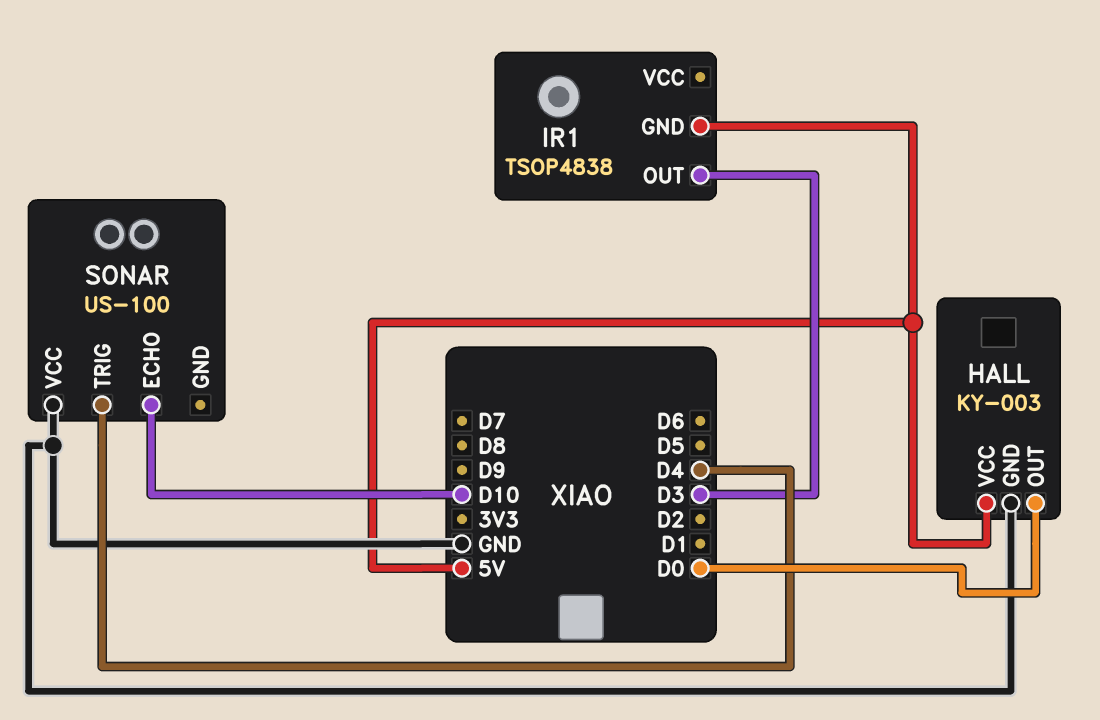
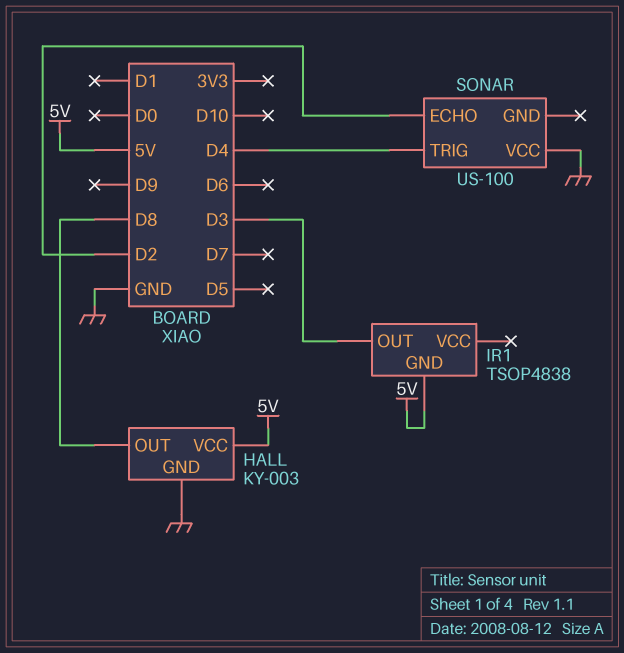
HALL pin OUT: D0 -> D8
SONAR pin ECHO: D10 -> D2

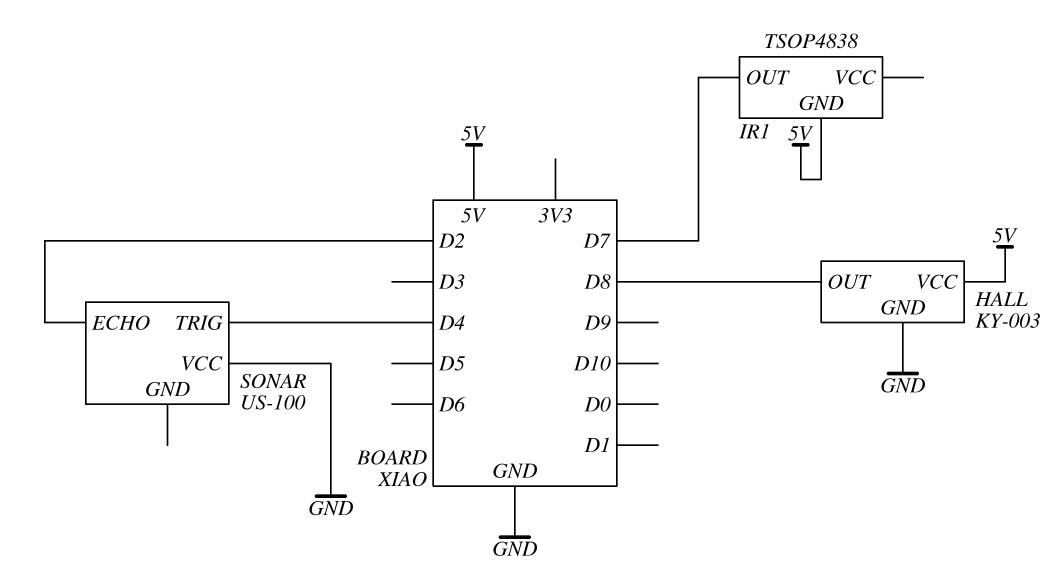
IR1 pin OUT: D3 -> D7

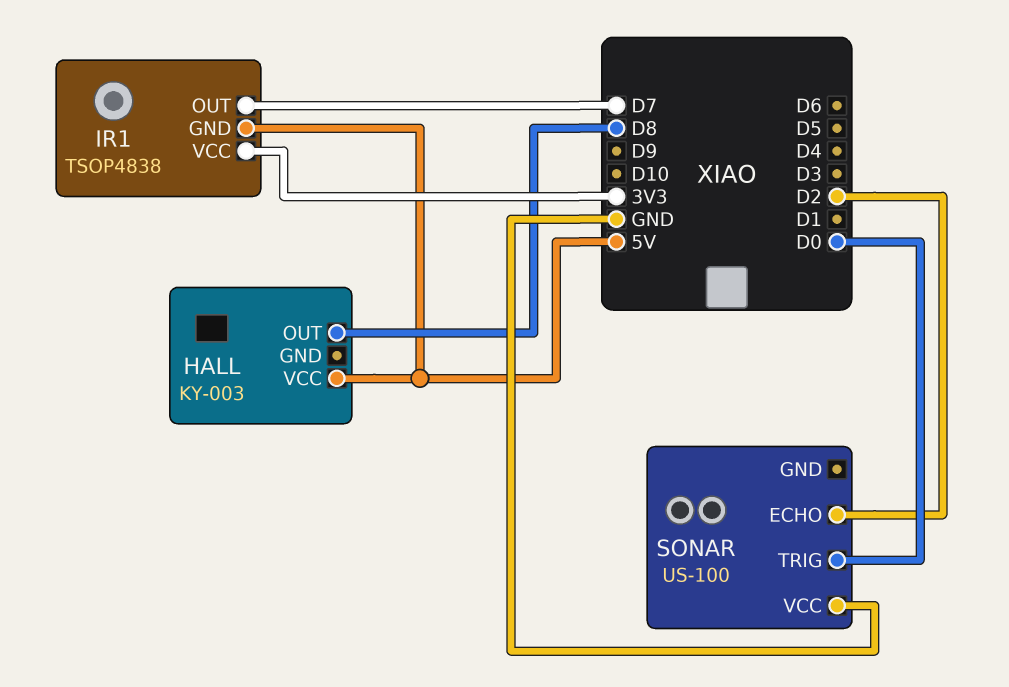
HALL pin GND: GND -> none
IR1 pin VCC: none -> 3V3
SONAR pin TRIG: D4 -> D0

